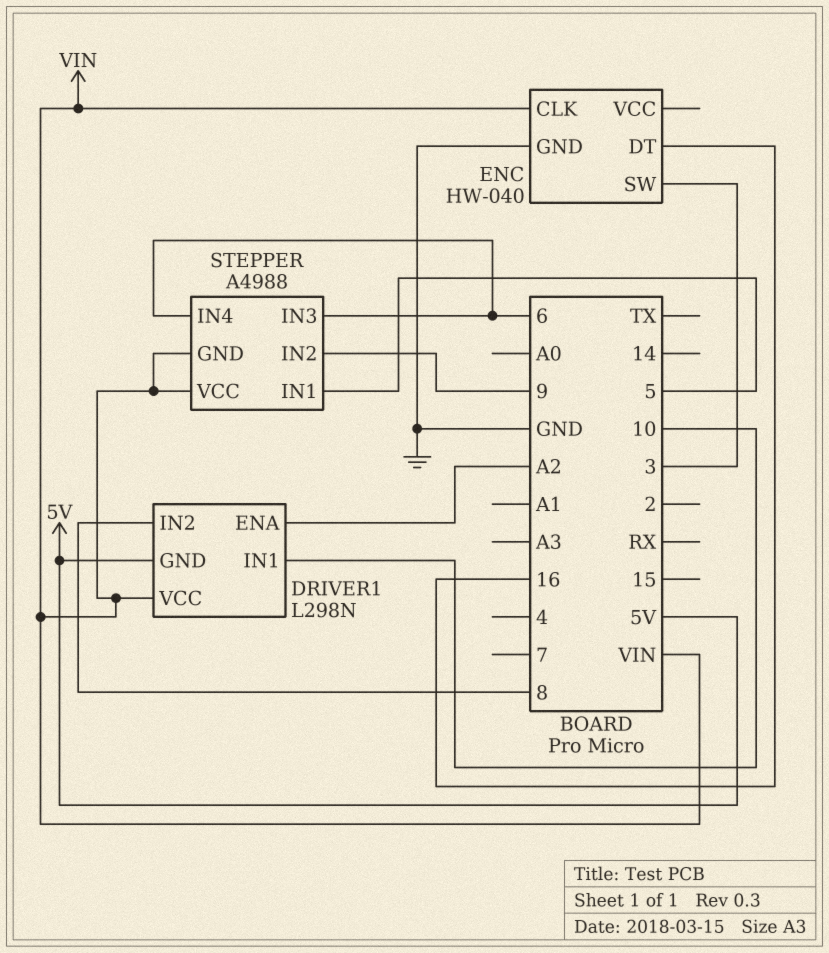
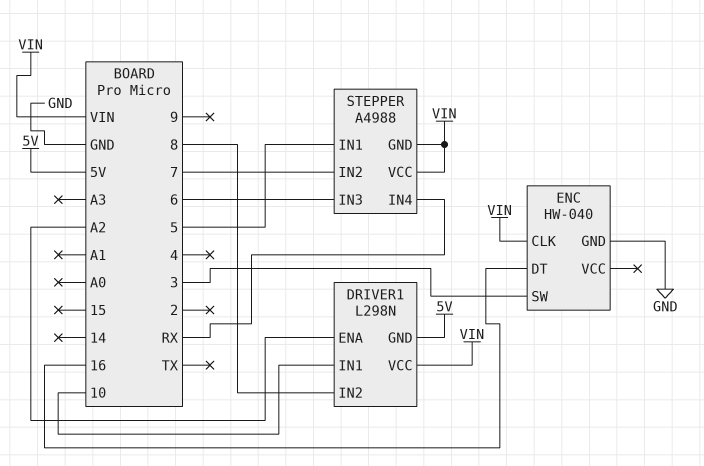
STEPPER pin IN2: 9 -> 7
STEPPER pin IN4: 6 -> RX

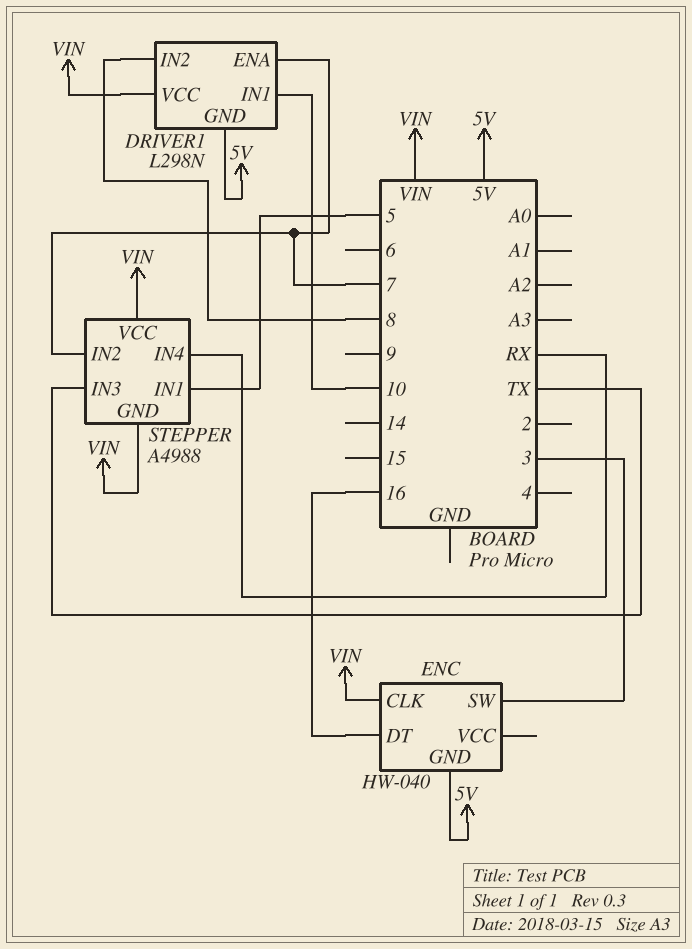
DRIVER1 pin ENA: A2 -> 7
ENC pin GND: GND -> 5V
STEPPER pin IN3: 6 -> TX

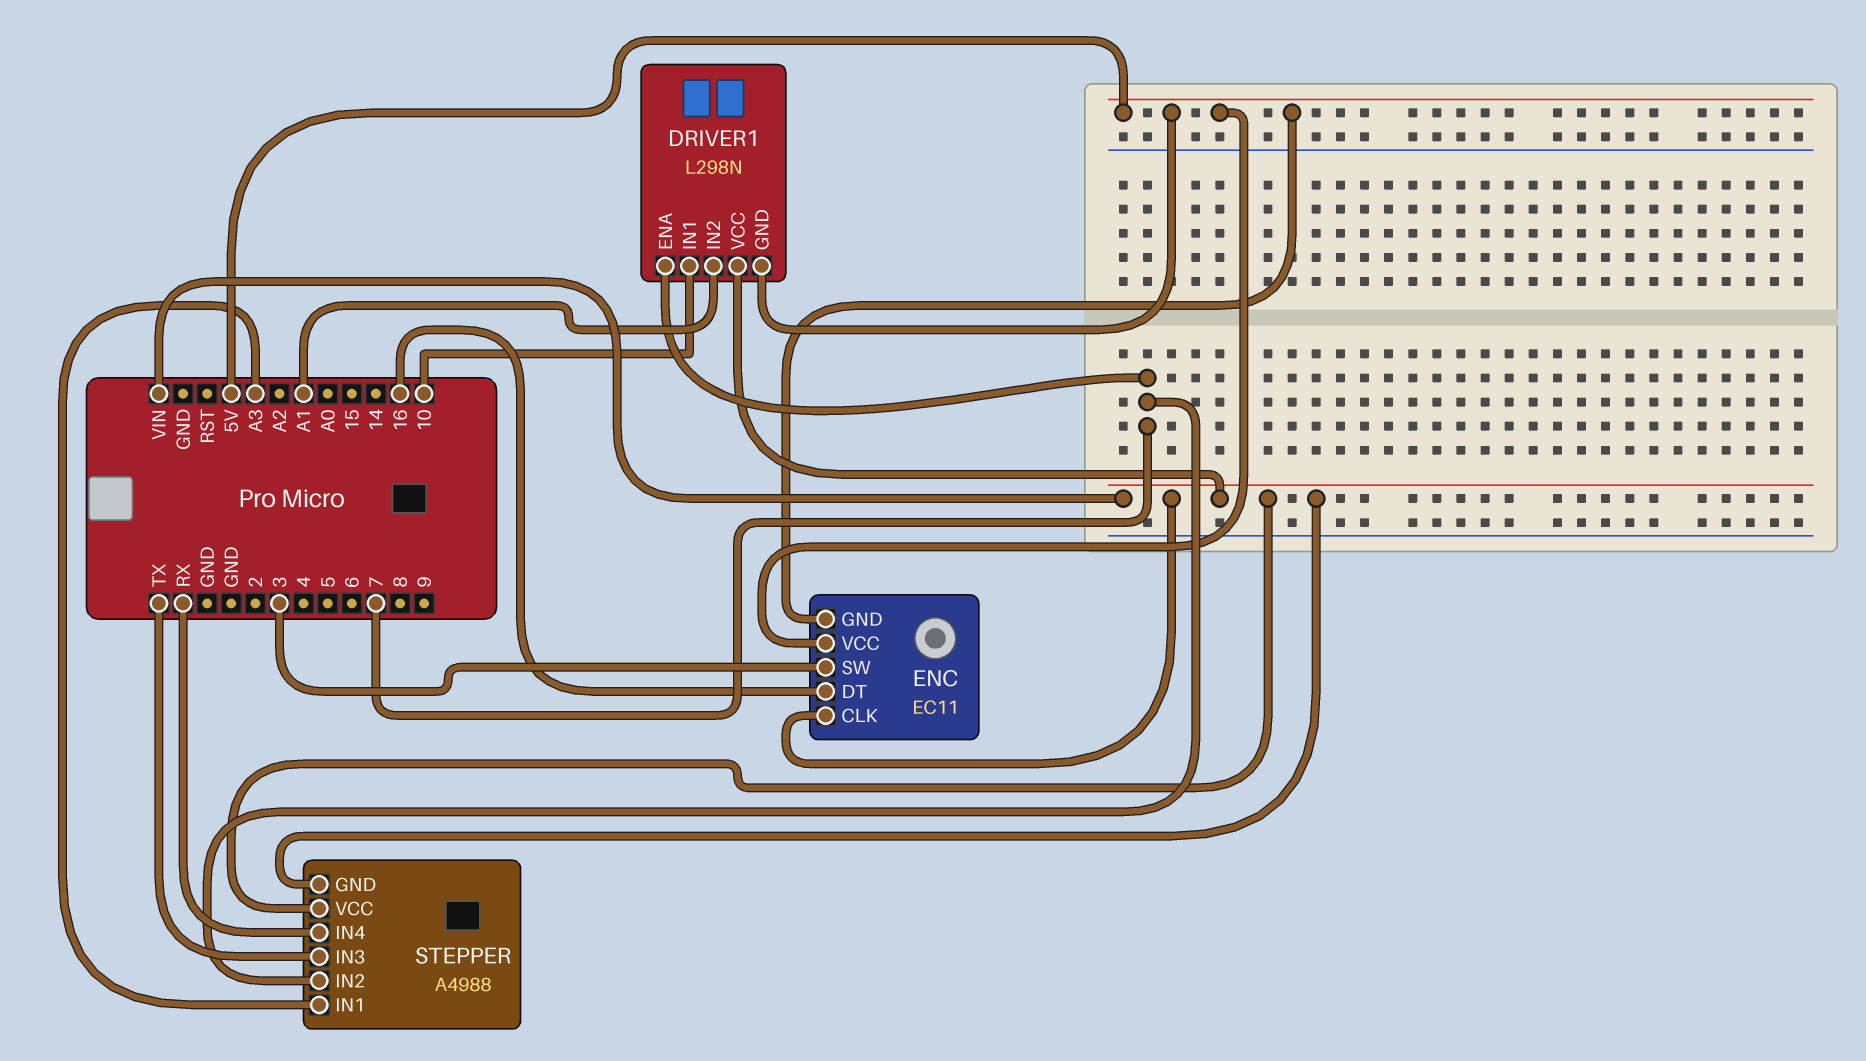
DRIVER1 pin IN2: 8 -> A1
ENC: HW-040 -> EC11
ENC pin VCC: none -> 5V
STEPPER pin IN1: 5 -> A3

